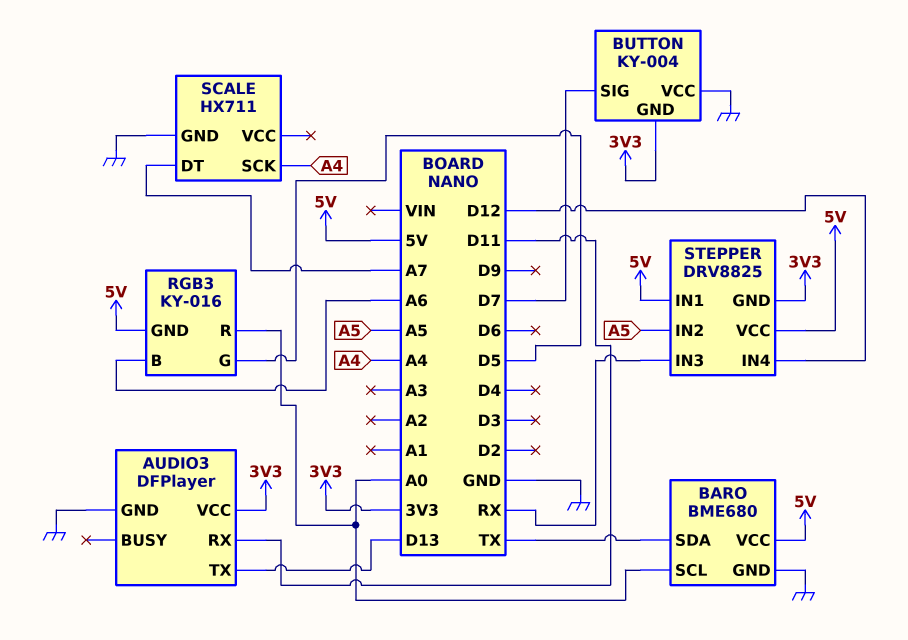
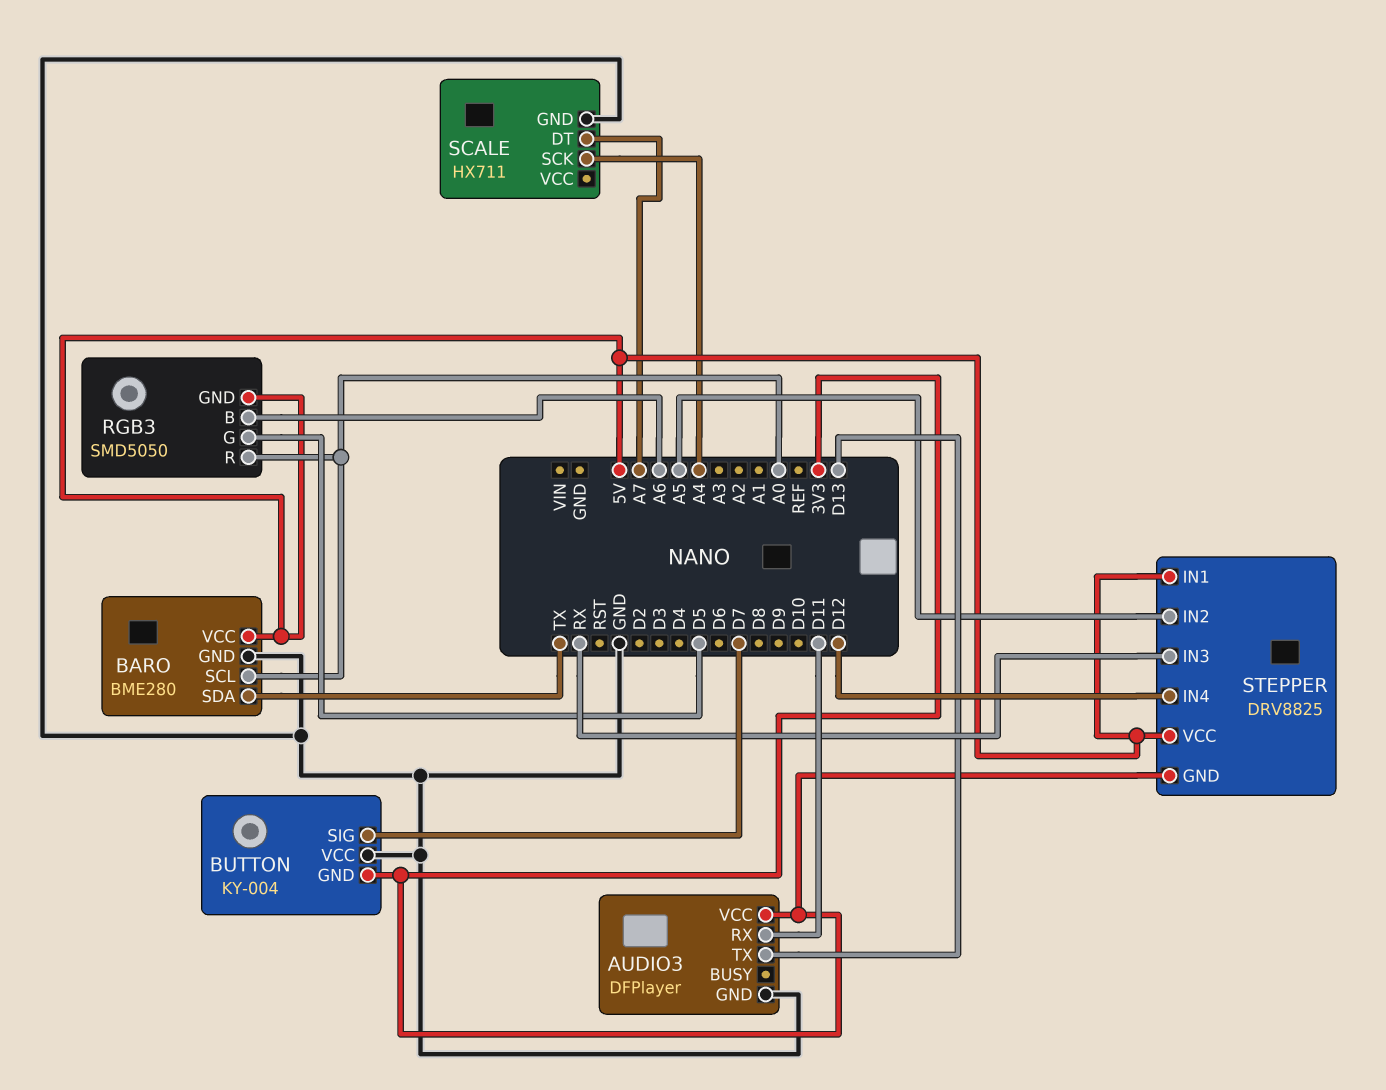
BARO: BME680 -> BME280
RGB3: KY-016 -> SMD5050

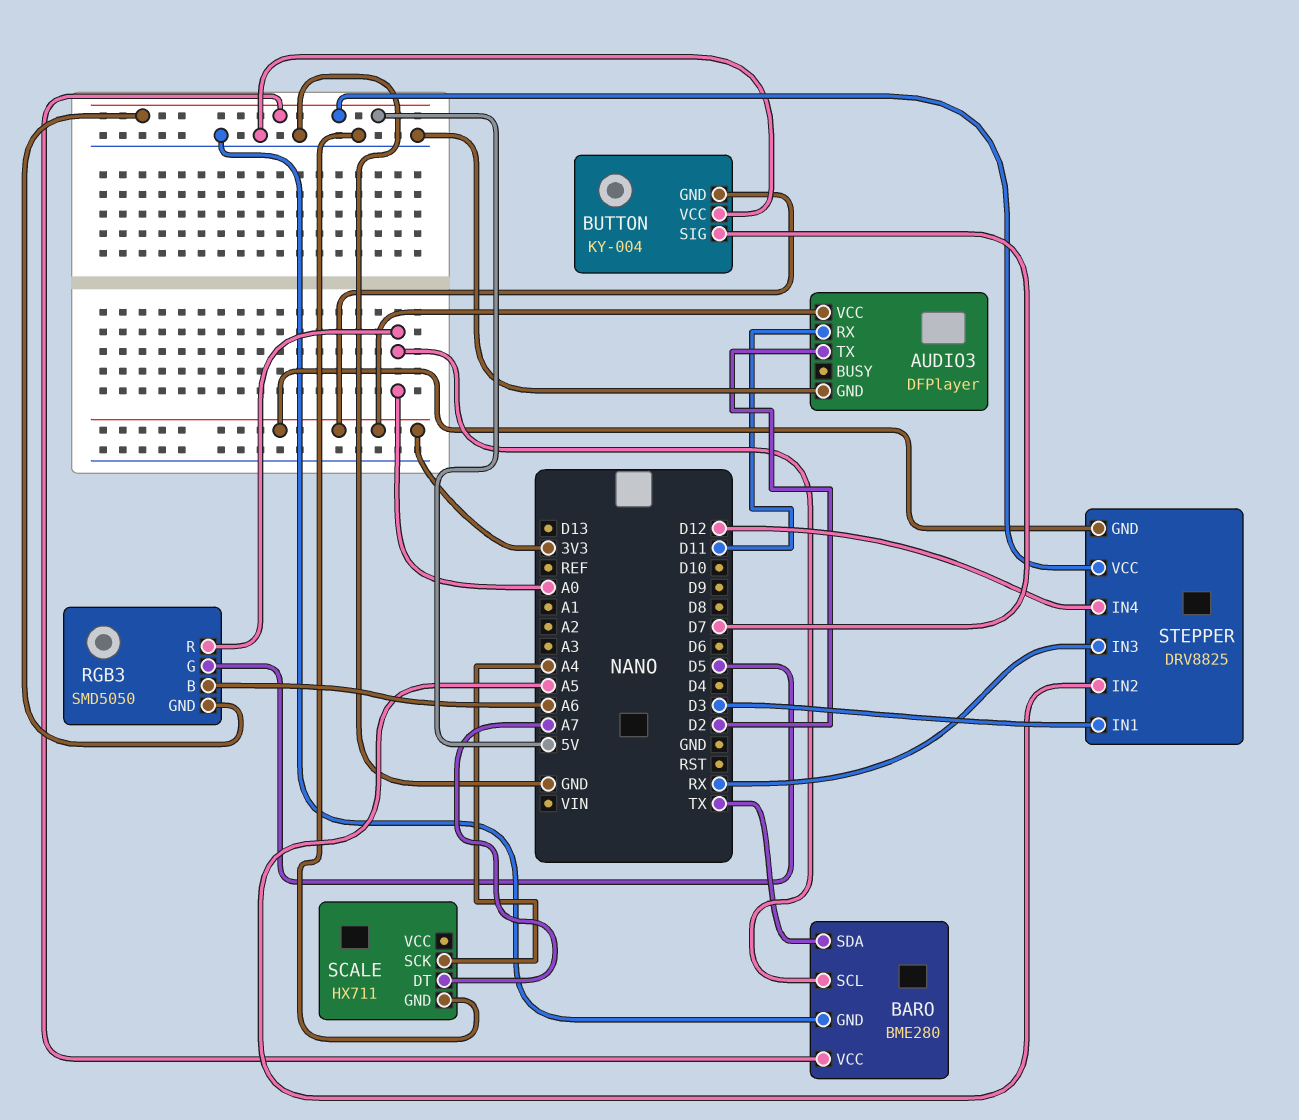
AUDIO3 pin TX: D13 -> D2
STEPPER pin IN1: 5V -> D3

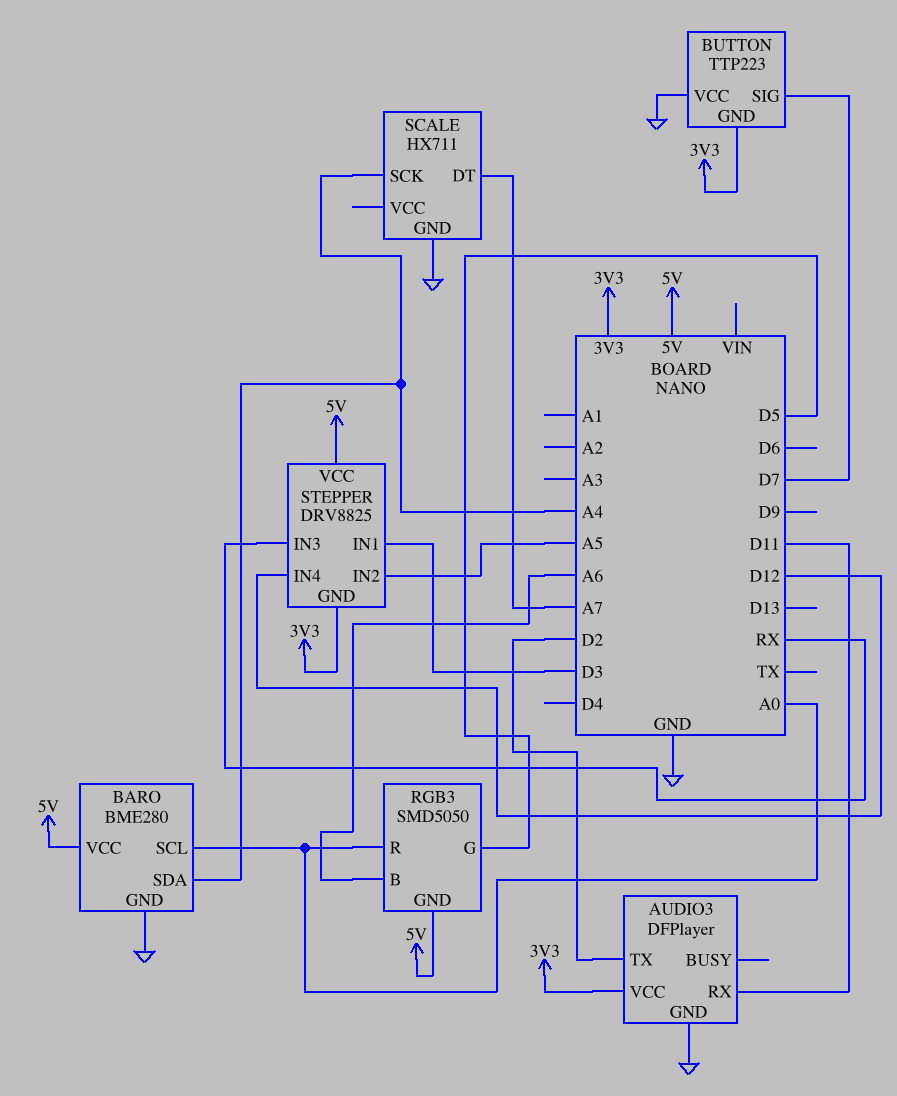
BARO pin SDA: TX -> A4
BUTTON: KY-004 -> TTP223

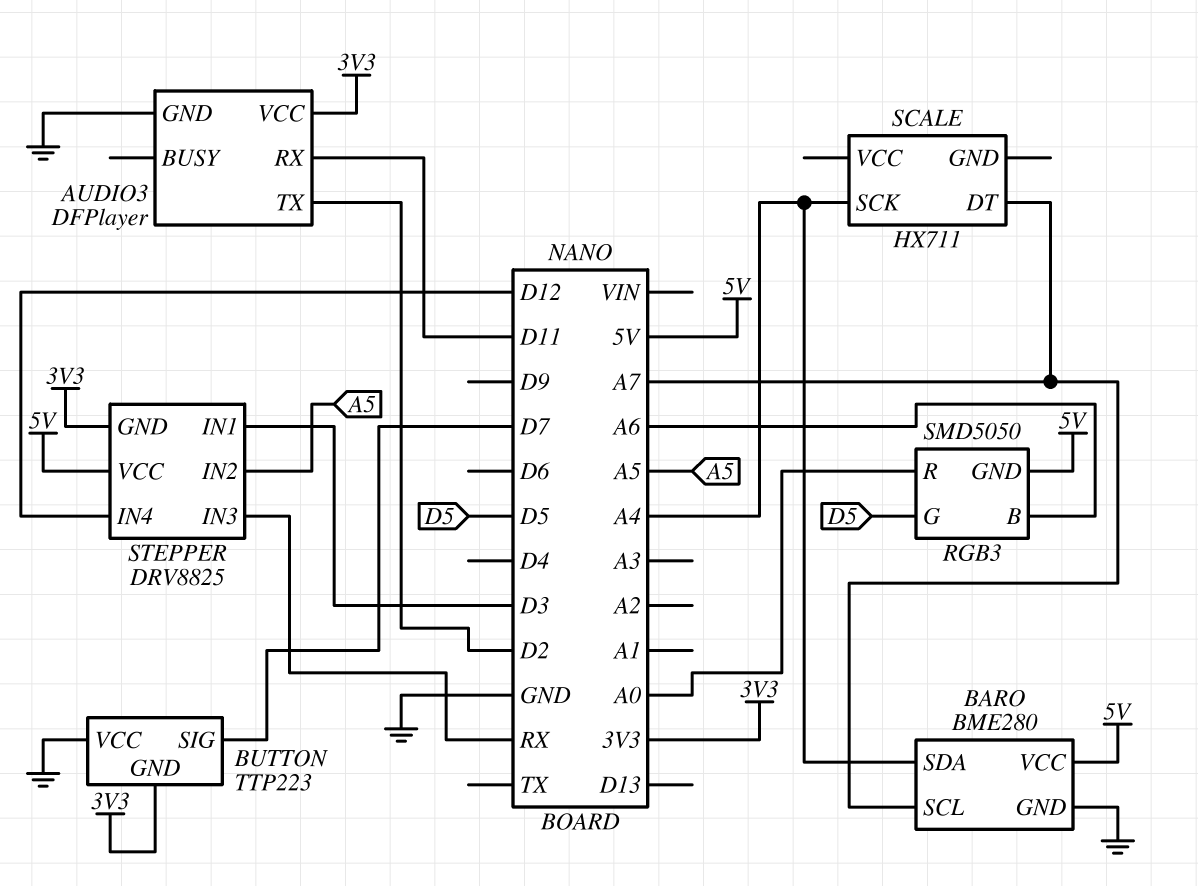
BARO pin SCL: A0 -> A7
SCALE pin GND: GND -> none

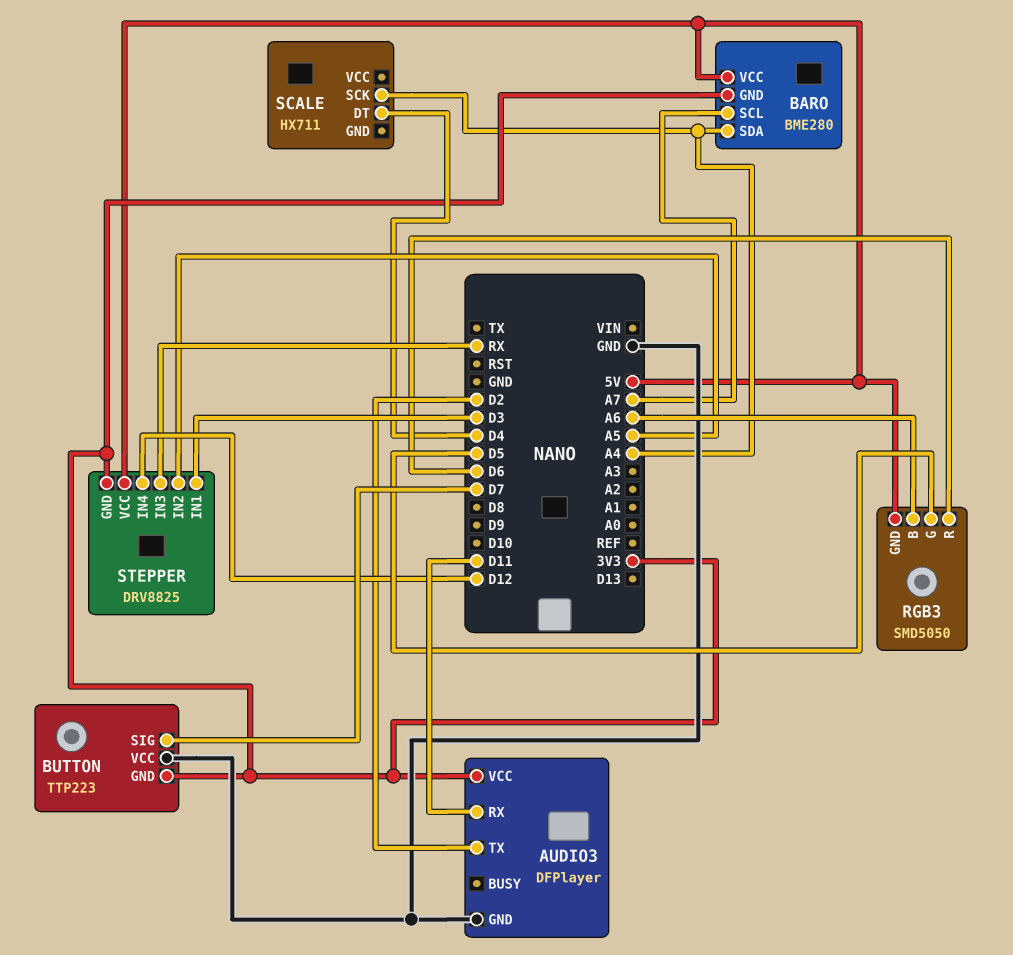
BARO pin GND: GND -> 3V3
RGB3 pin R: A0 -> D6
SCALE pin DT: A7 -> D4

